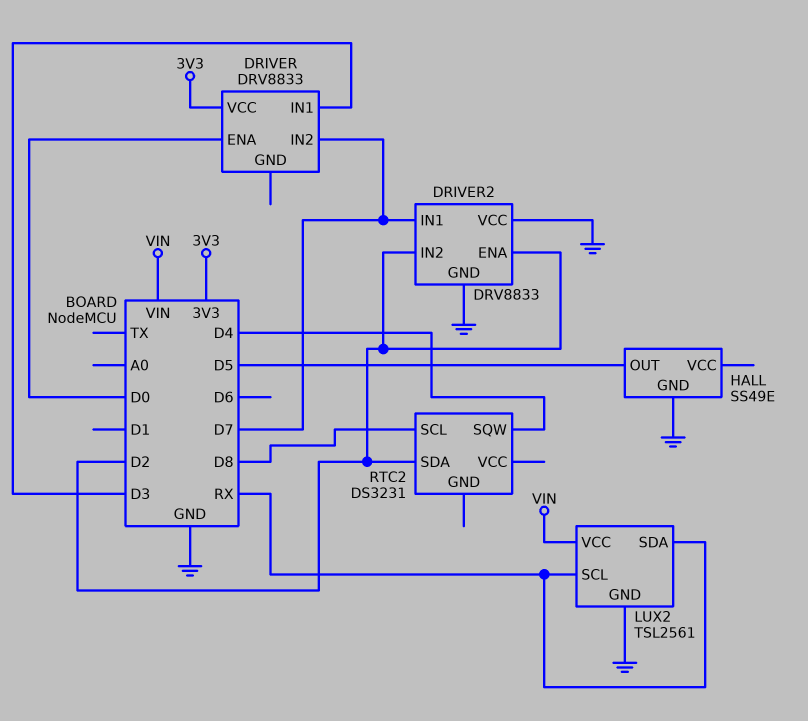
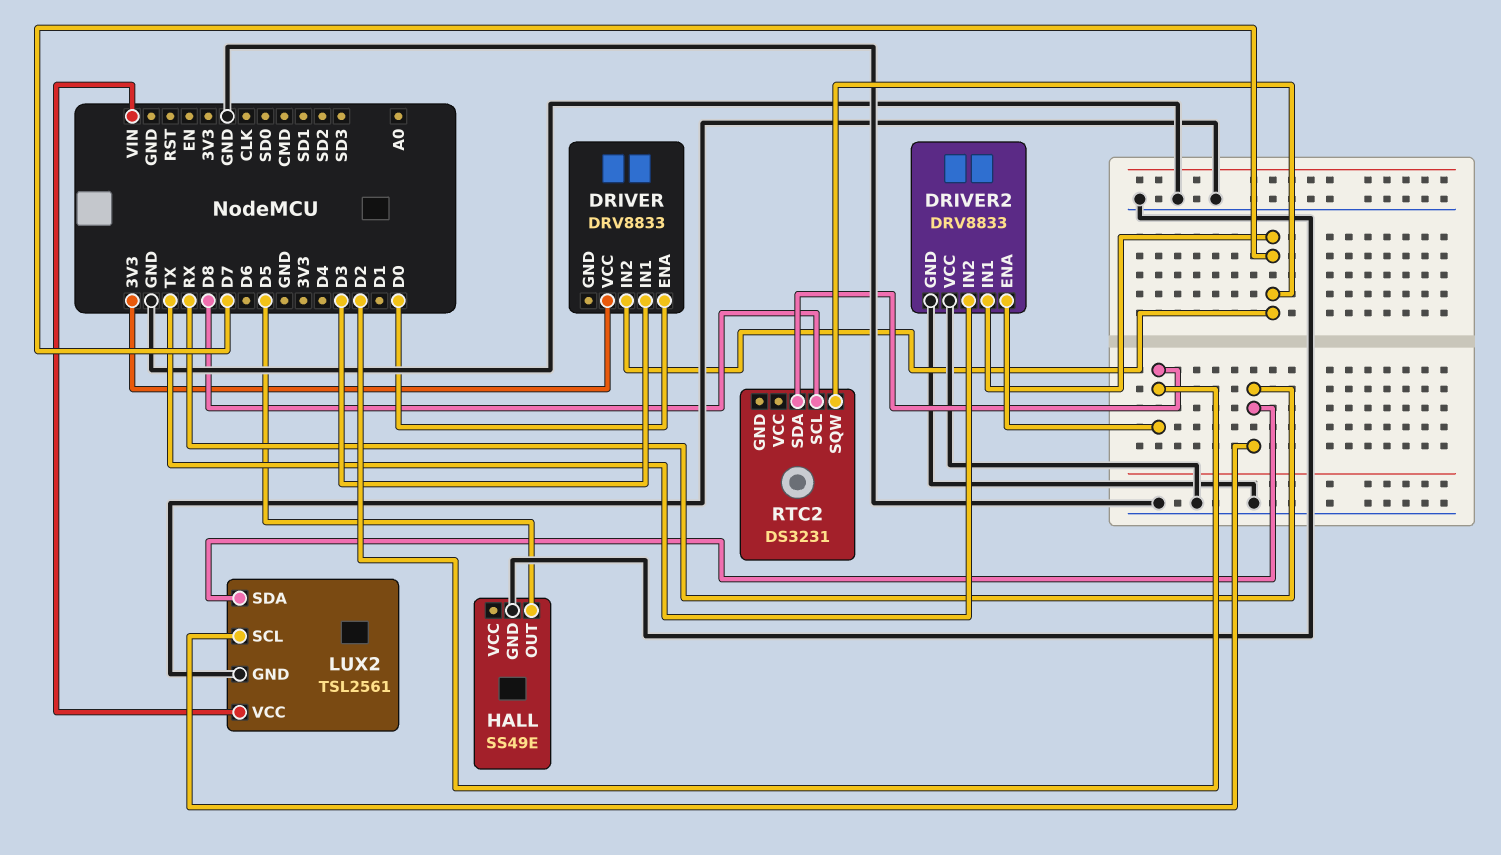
DRIVER2 pin IN2: D2 -> TX
RTC2 pin SQW: D4 -> D7

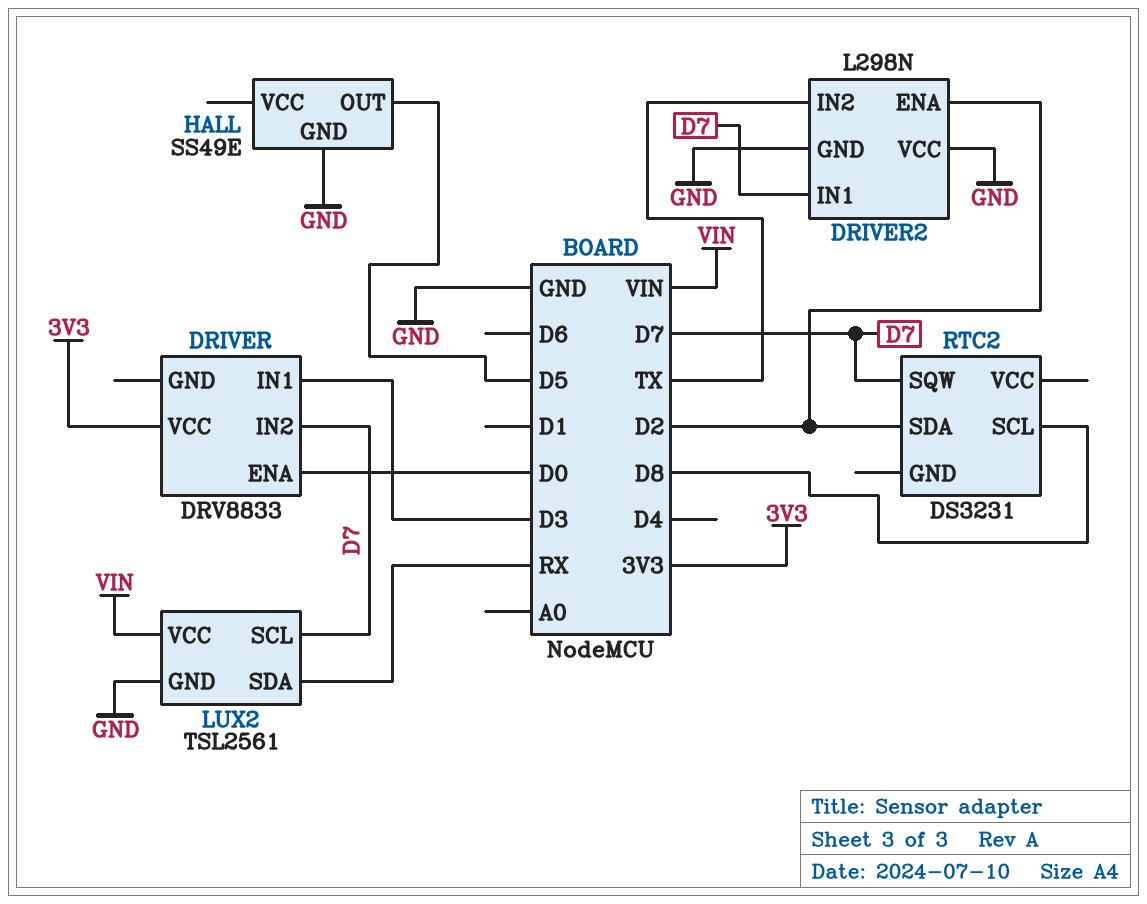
DRIVER2: DRV8833 -> L298N
LUX2 pin SCL: RX -> D7

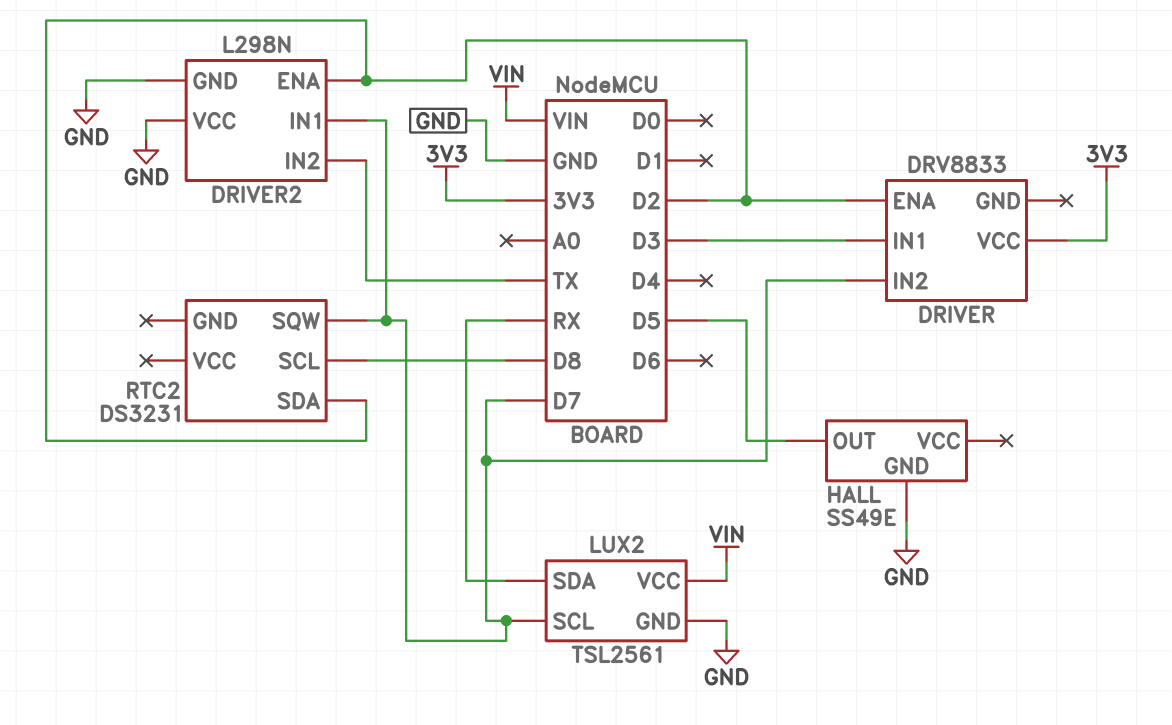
DRIVER pin ENA: D0 -> D2

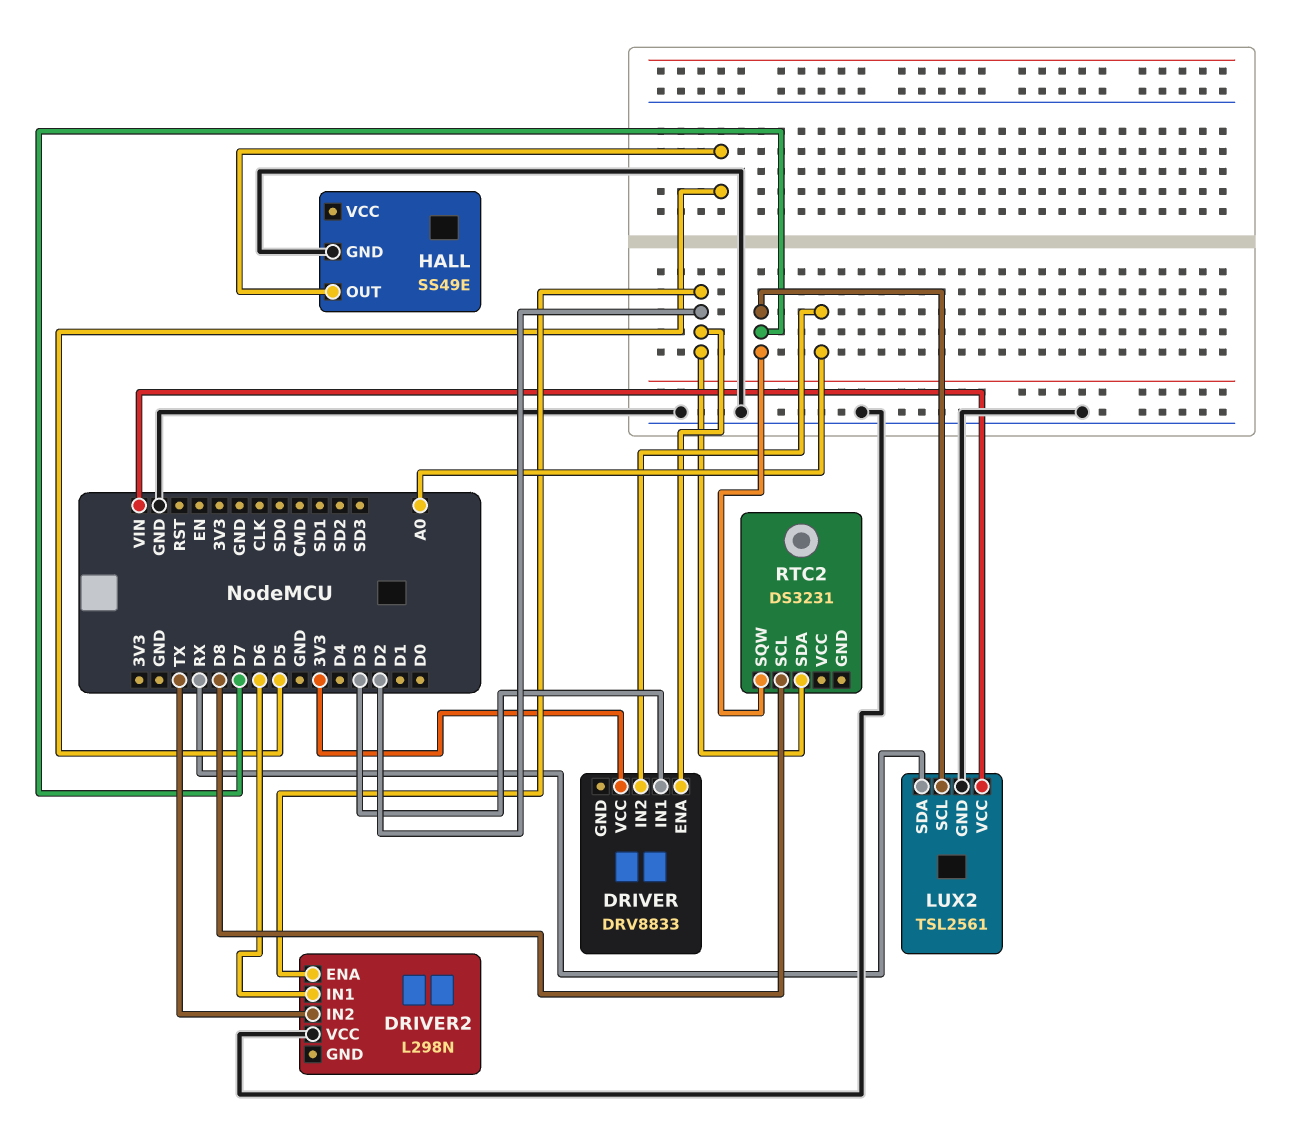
DRIVER pin IN2: D7 -> A0
DRIVER2 pin GND: GND -> none
DRIVER2 pin IN1: D7 -> D6

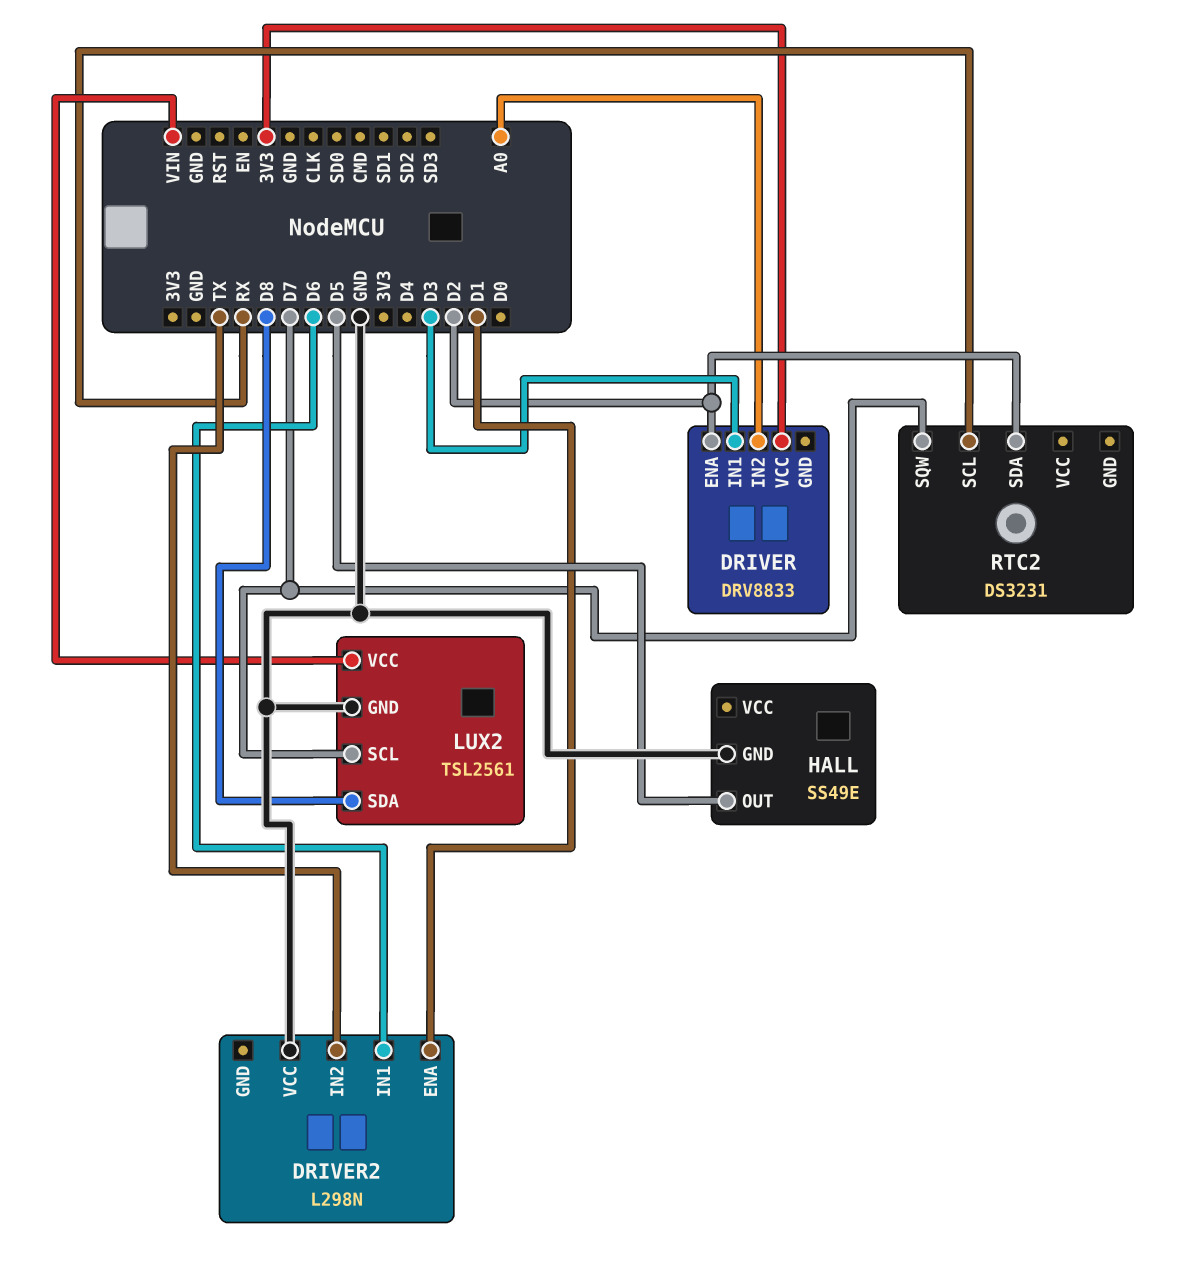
DRIVER2 pin ENA: D2 -> D1
LUX2 pin SDA: RX -> D8
RTC2 pin SCL: D8 -> RX

